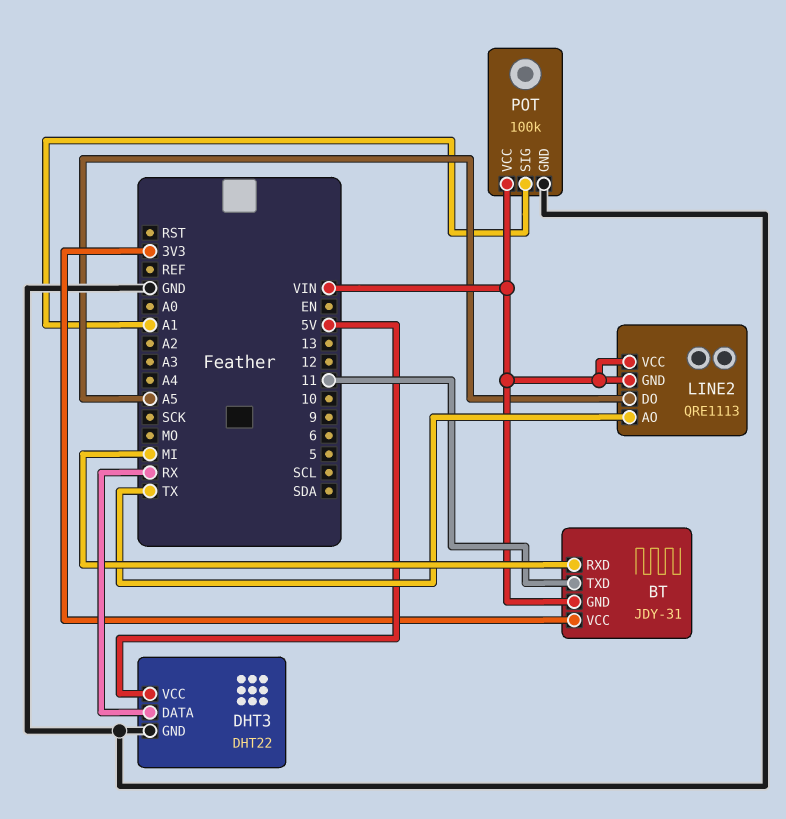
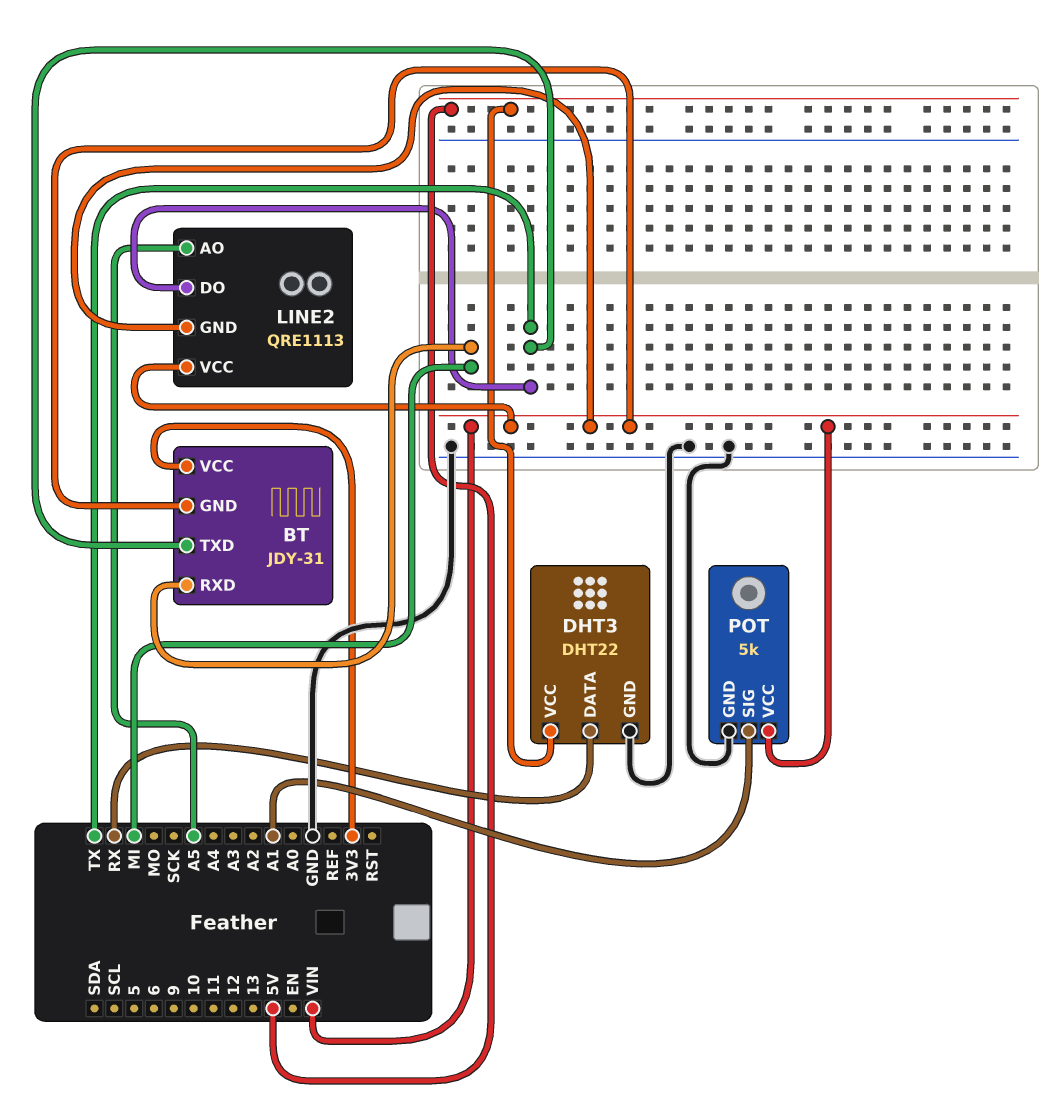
BT pin TXD: 11 -> TX
LINE2 pin AO: TX -> A5
LINE2 pin DO: A5 -> TX
POT: 100k -> 5k

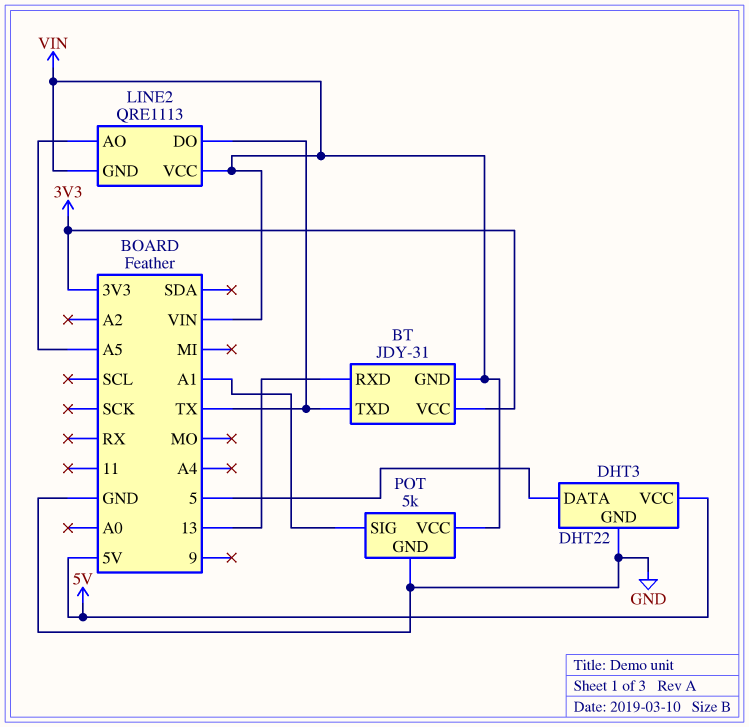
BT pin RXD: MI -> 13
DHT3 pin DATA: RX -> 5

